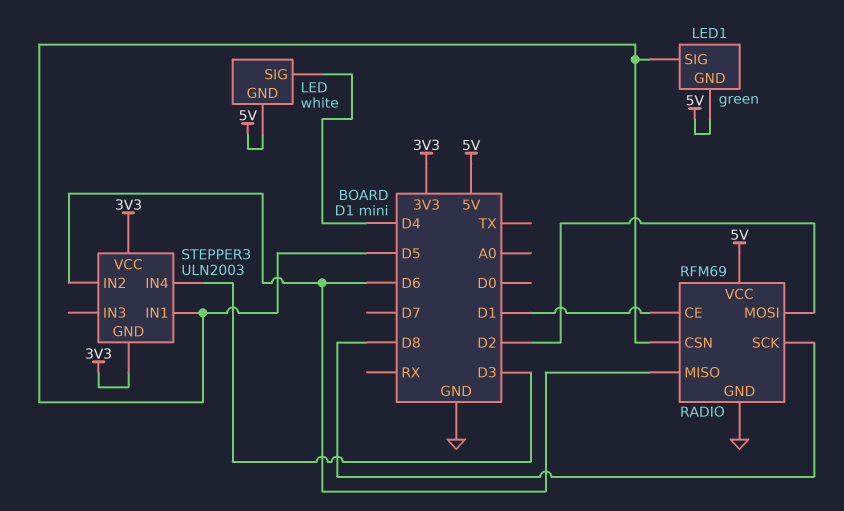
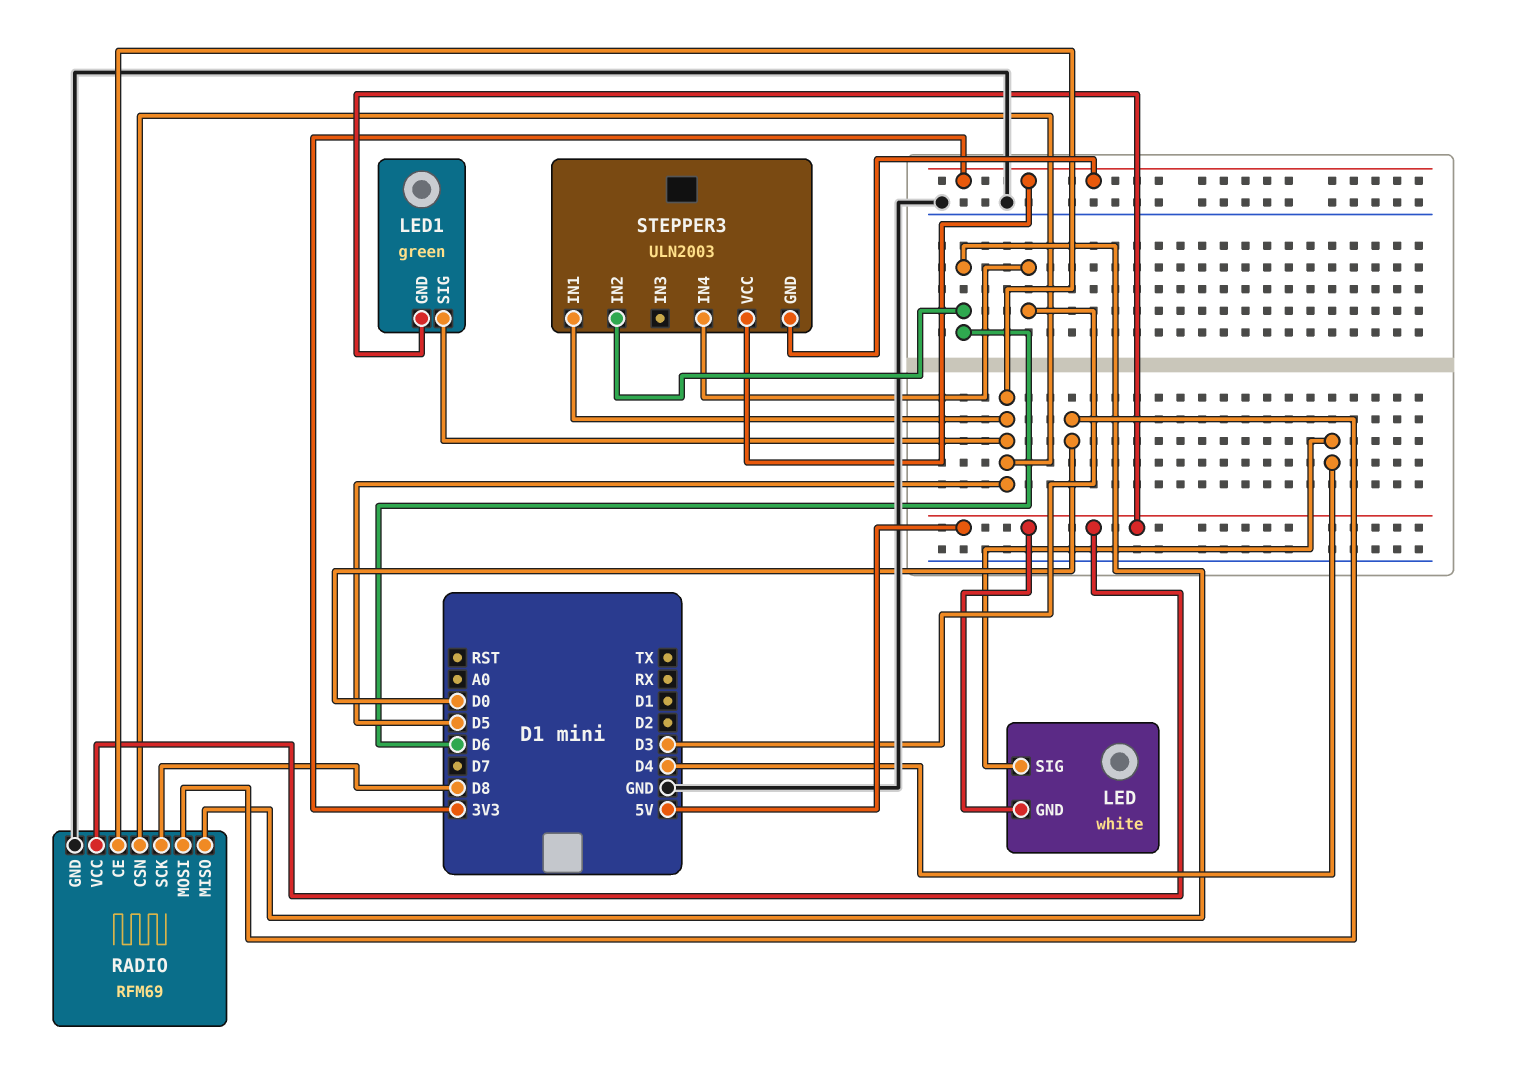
RADIO pin CE: D1 -> D5
RADIO pin MOSI: D2 -> D0

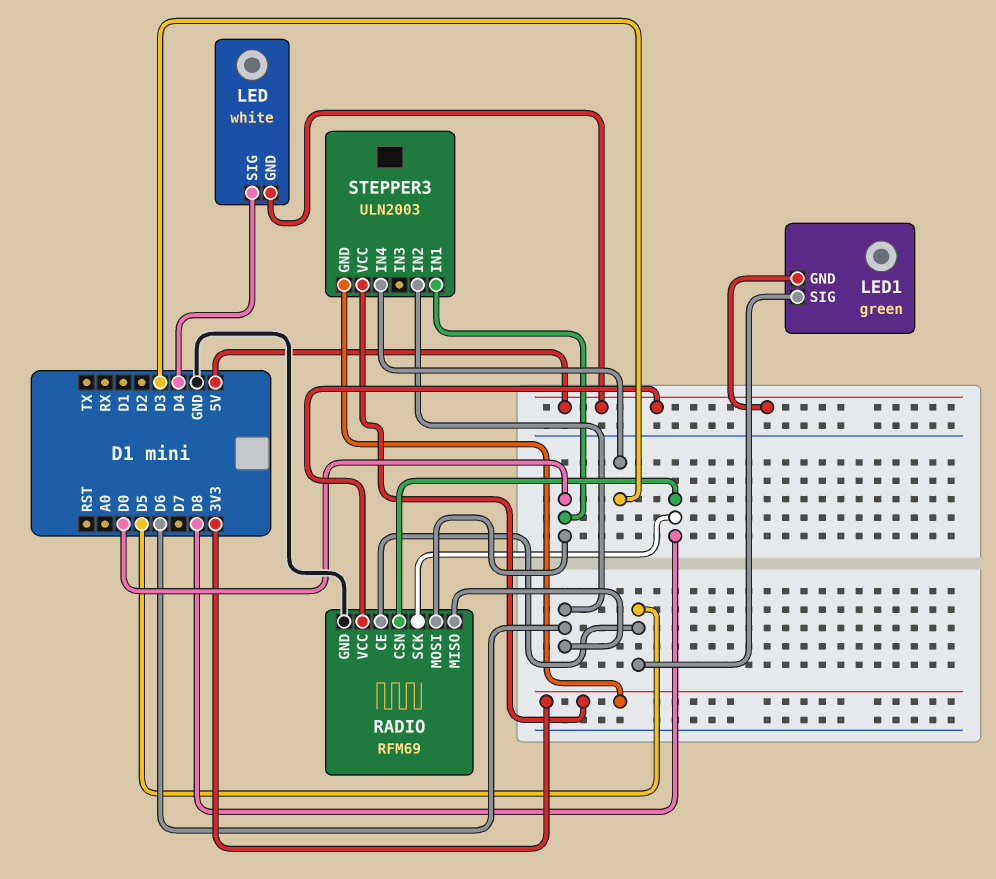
RADIO pin CSN: D5 -> D8
STEPPER3 pin IN1: D5 -> D0

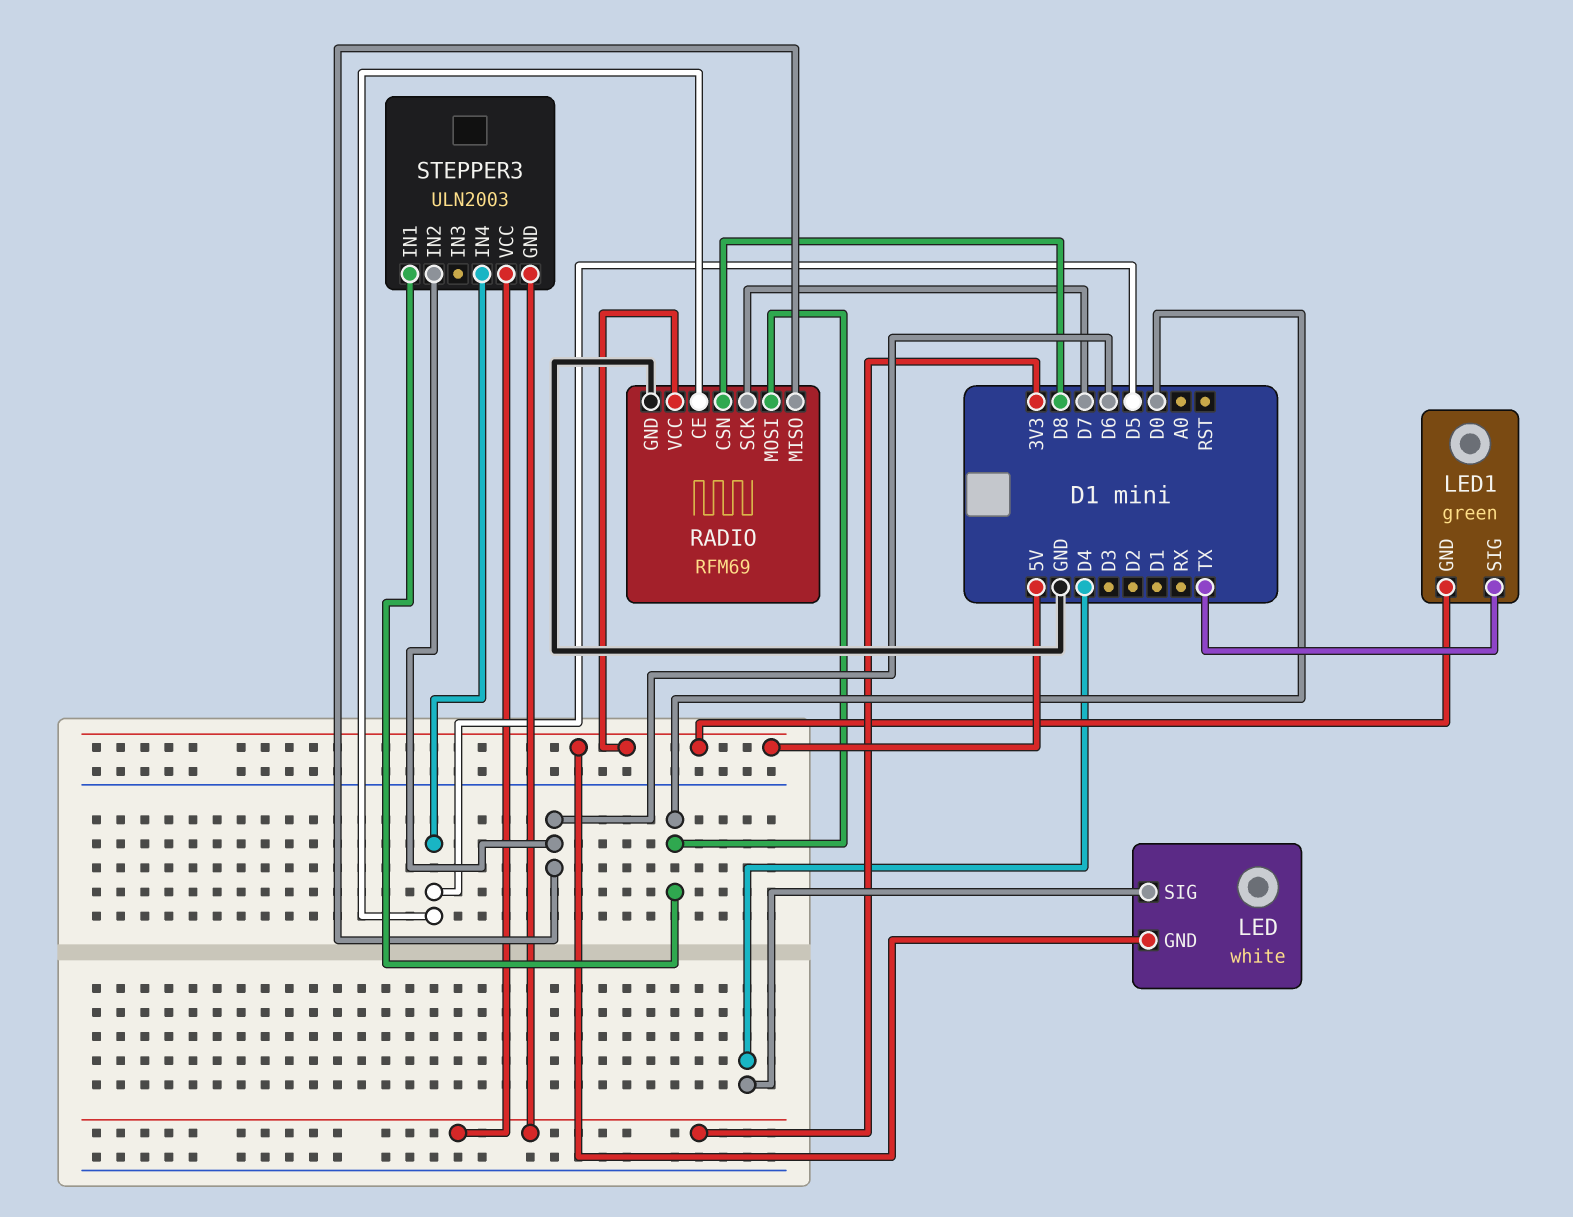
LED1 pin SIG: D5 -> TX
RADIO pin SCK: D8 -> D7
STEPPER3 pin IN4: D3 -> D5

